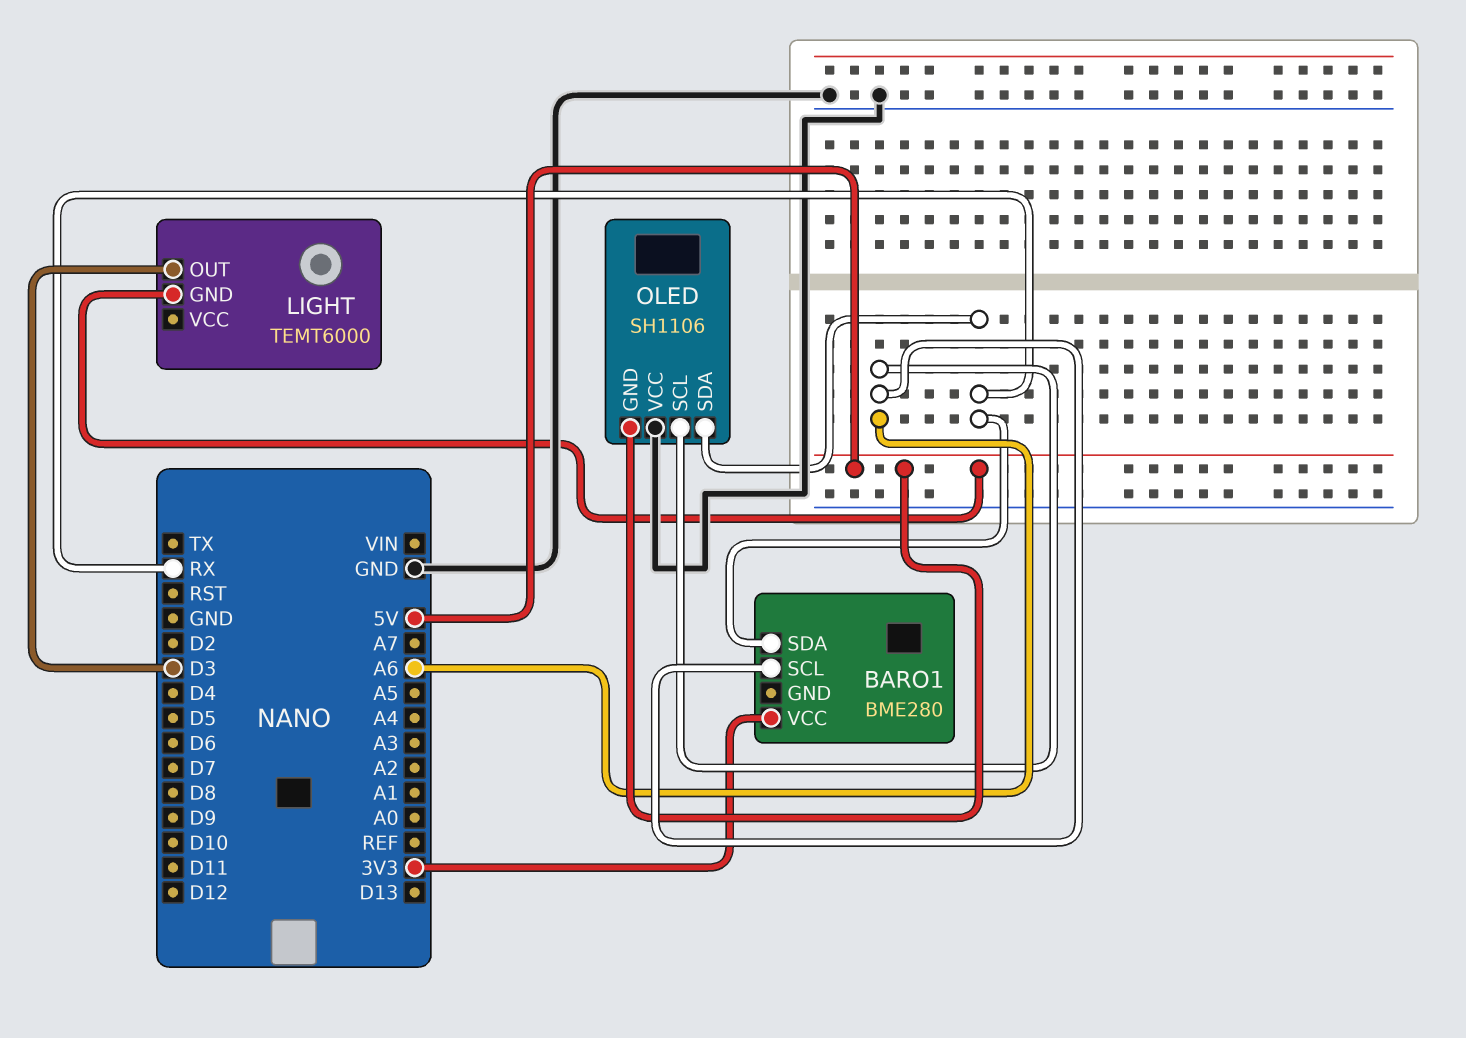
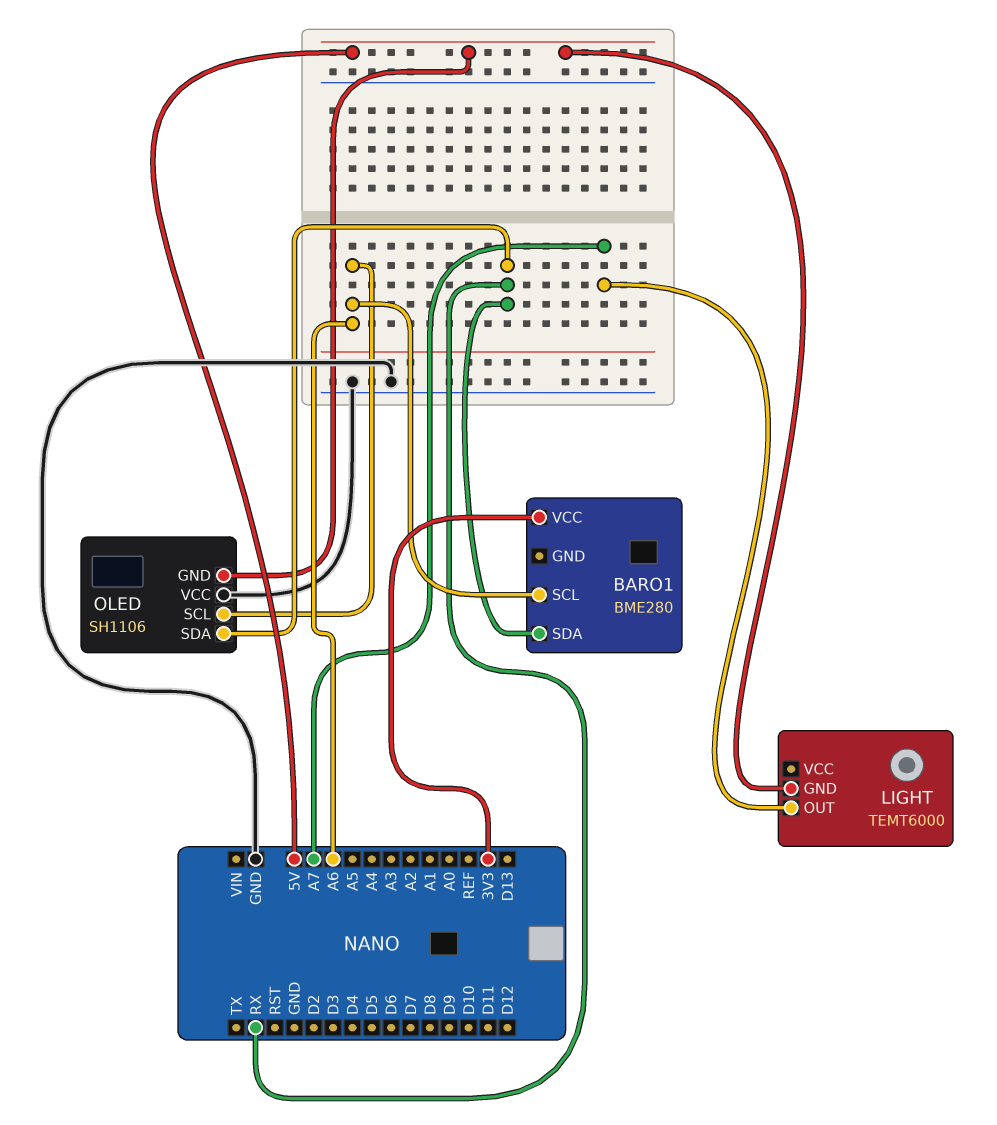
LIGHT pin OUT: D3 -> A7

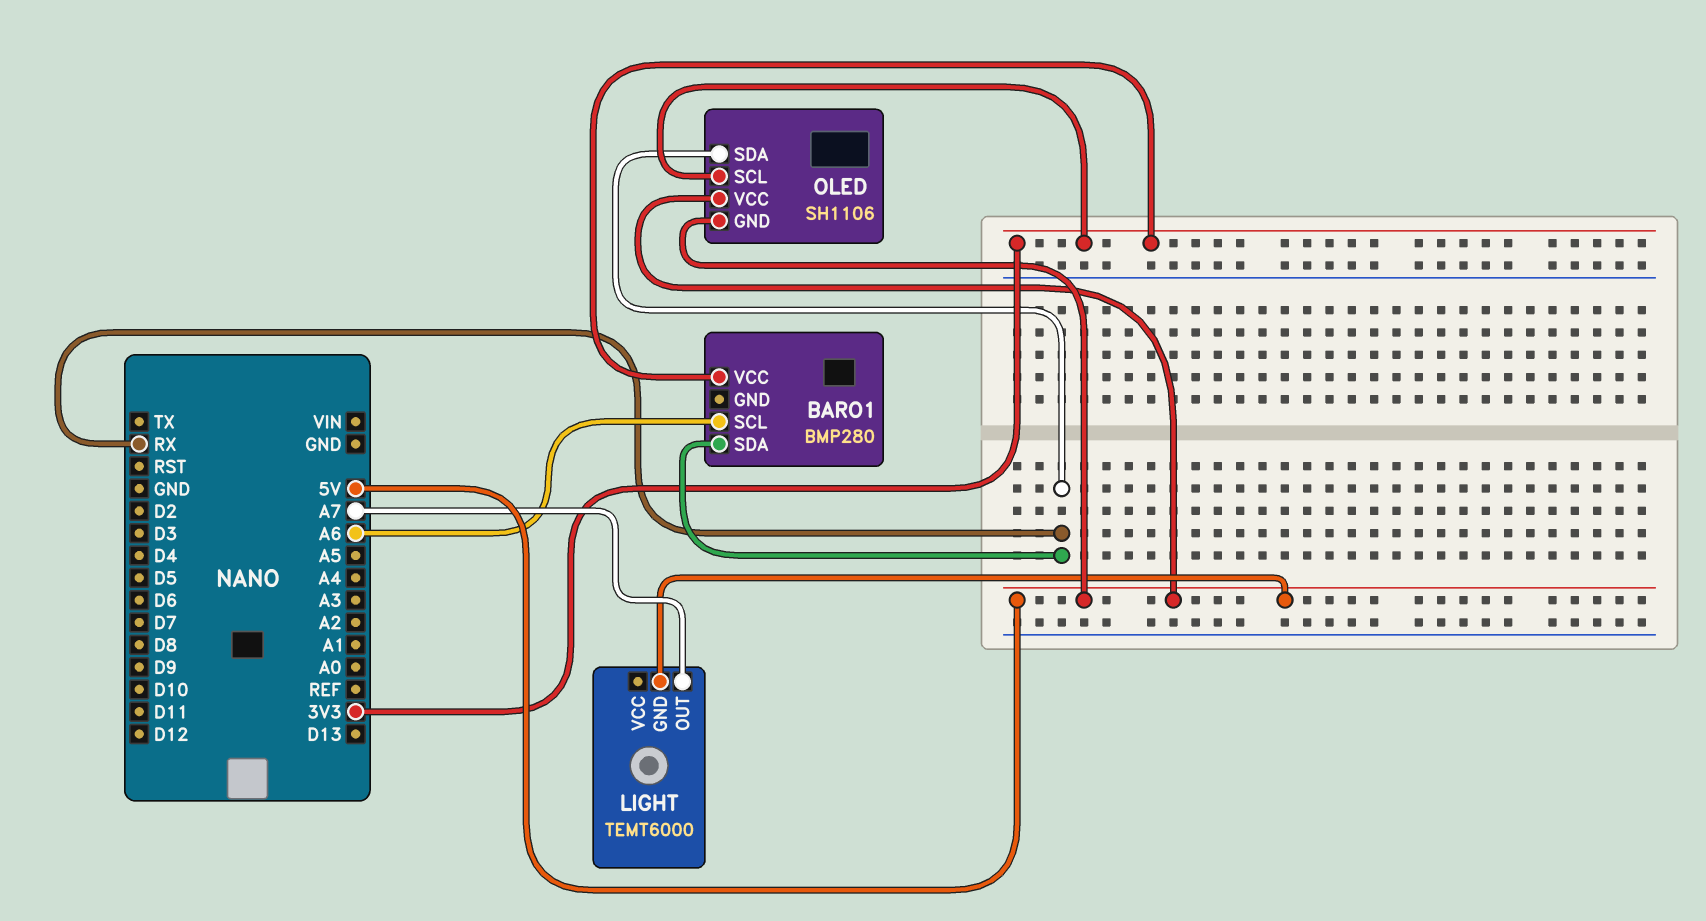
BARO1: BME280 -> BMP280
OLED pin SCL: A6 -> 3V3
OLED pin VCC: GND -> 5V

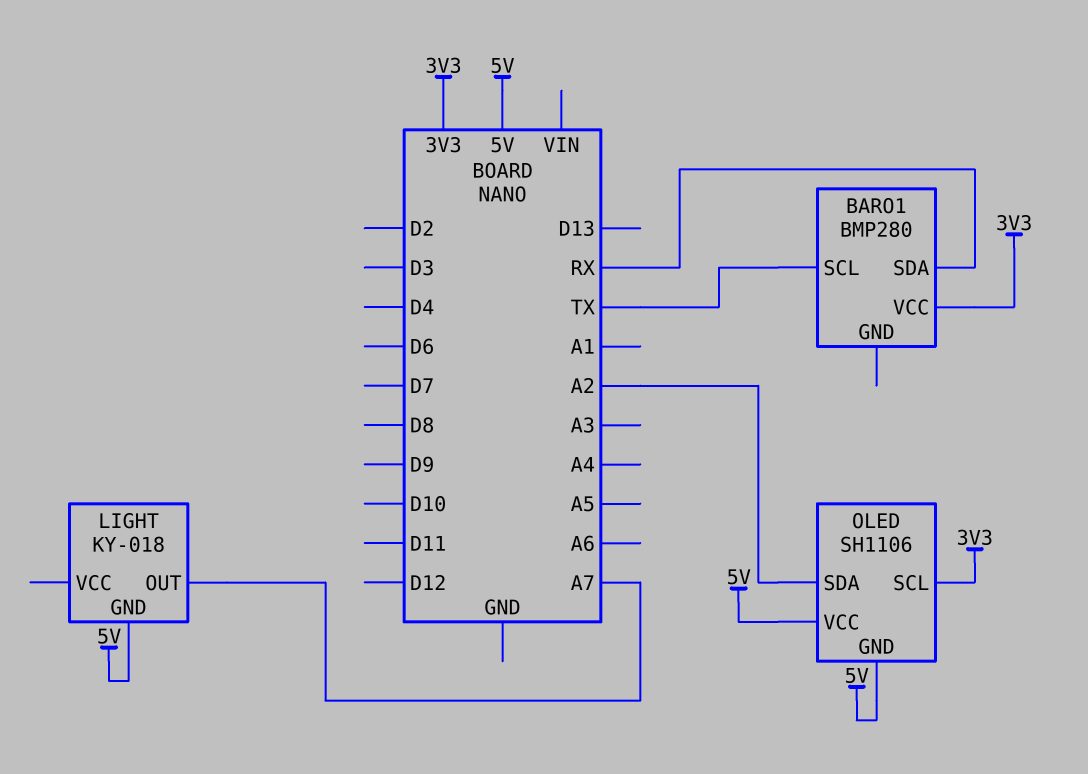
BARO1 pin SCL: A6 -> TX
LIGHT: TEMT6000 -> KY-018
OLED pin SDA: RX -> A2

